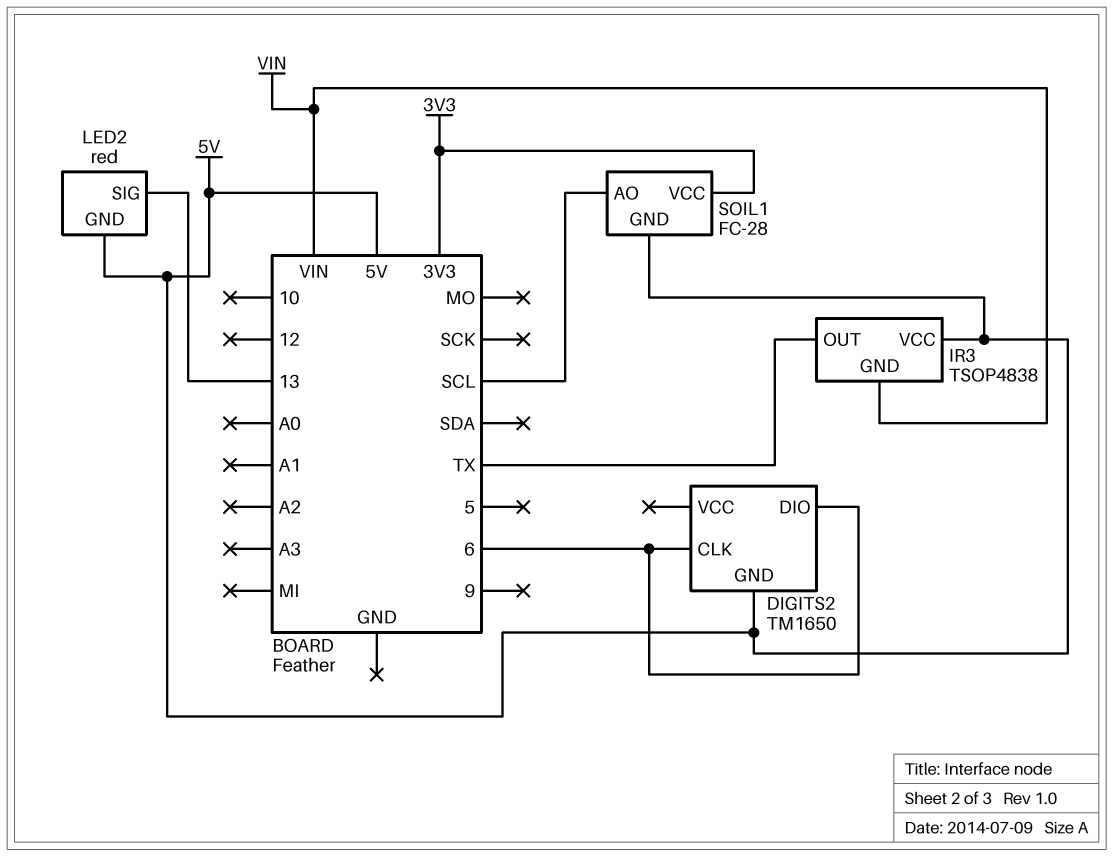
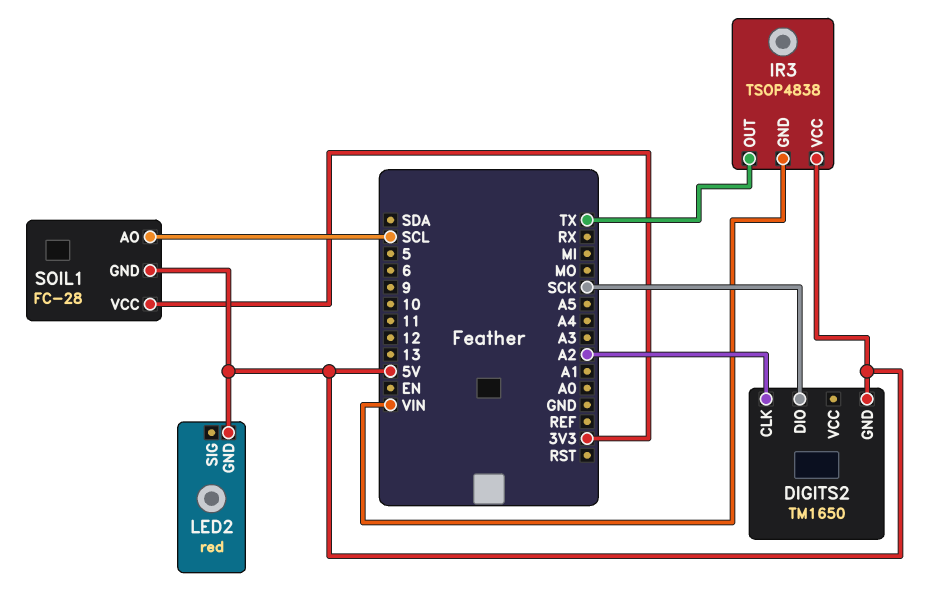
DIGITS2 pin CLK: 6 -> A2
DIGITS2 pin DIO: 6 -> SCK
LED2 pin SIG: 13 -> none

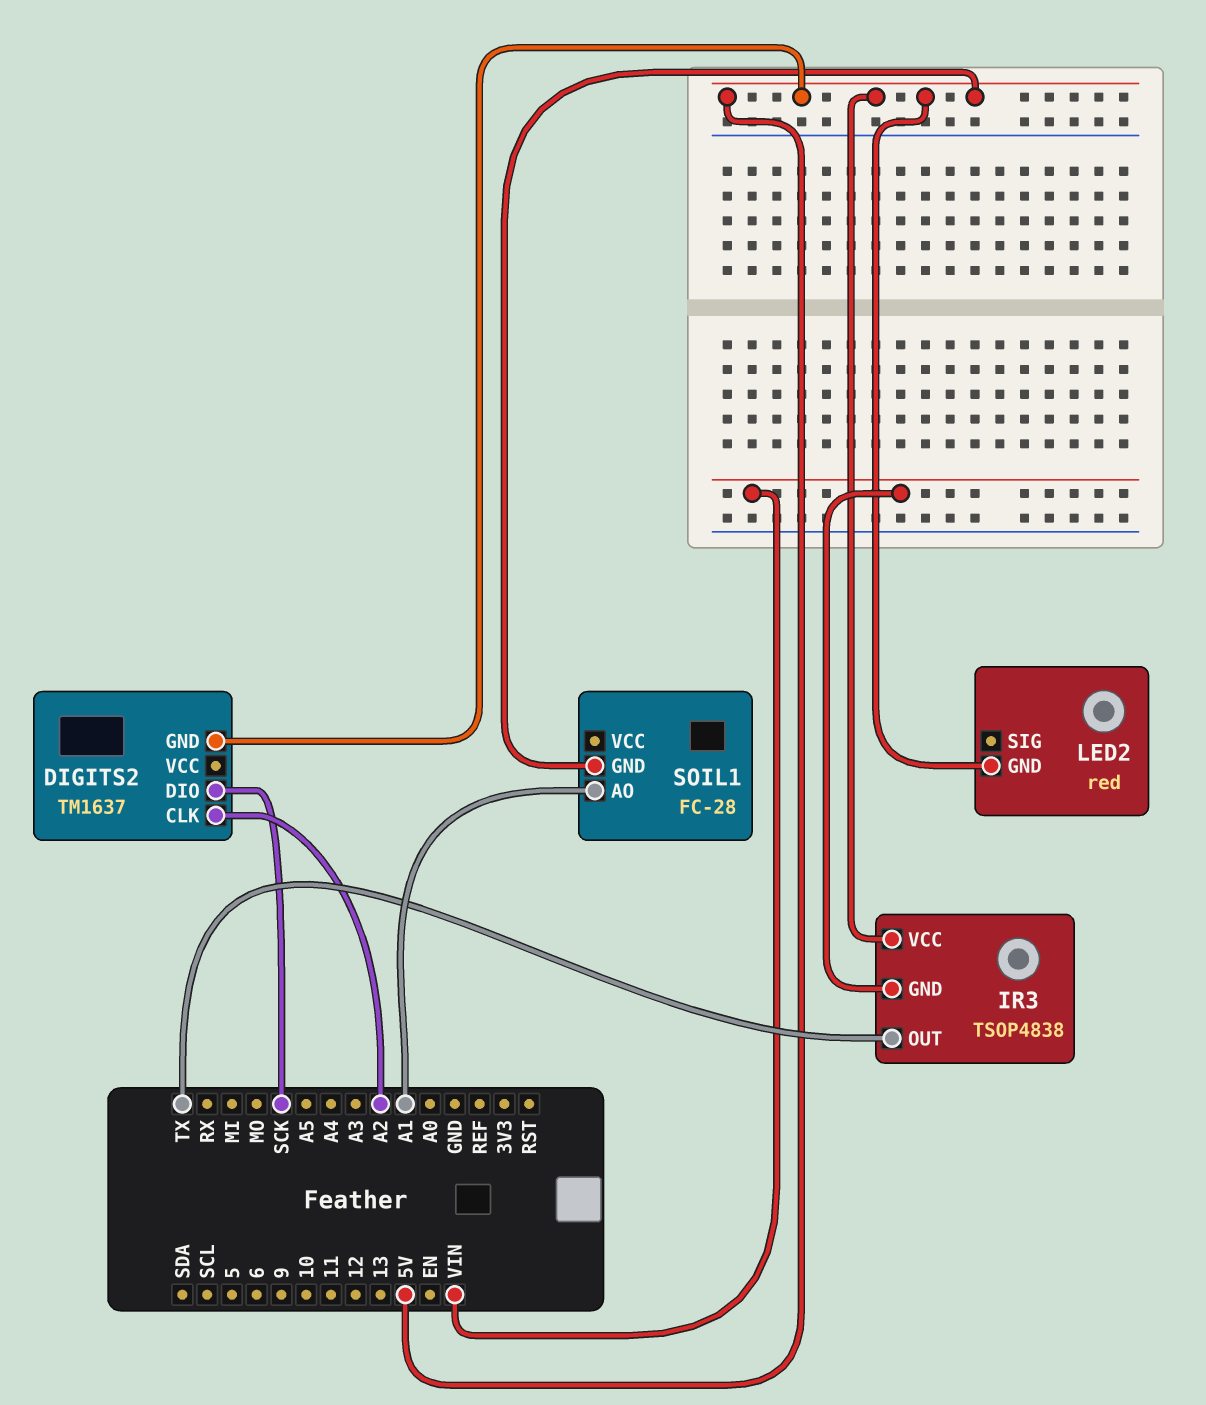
DIGITS2: TM1650 -> TM1637
SOIL1 pin AO: SCL -> A1
SOIL1 pin VCC: 3V3 -> none

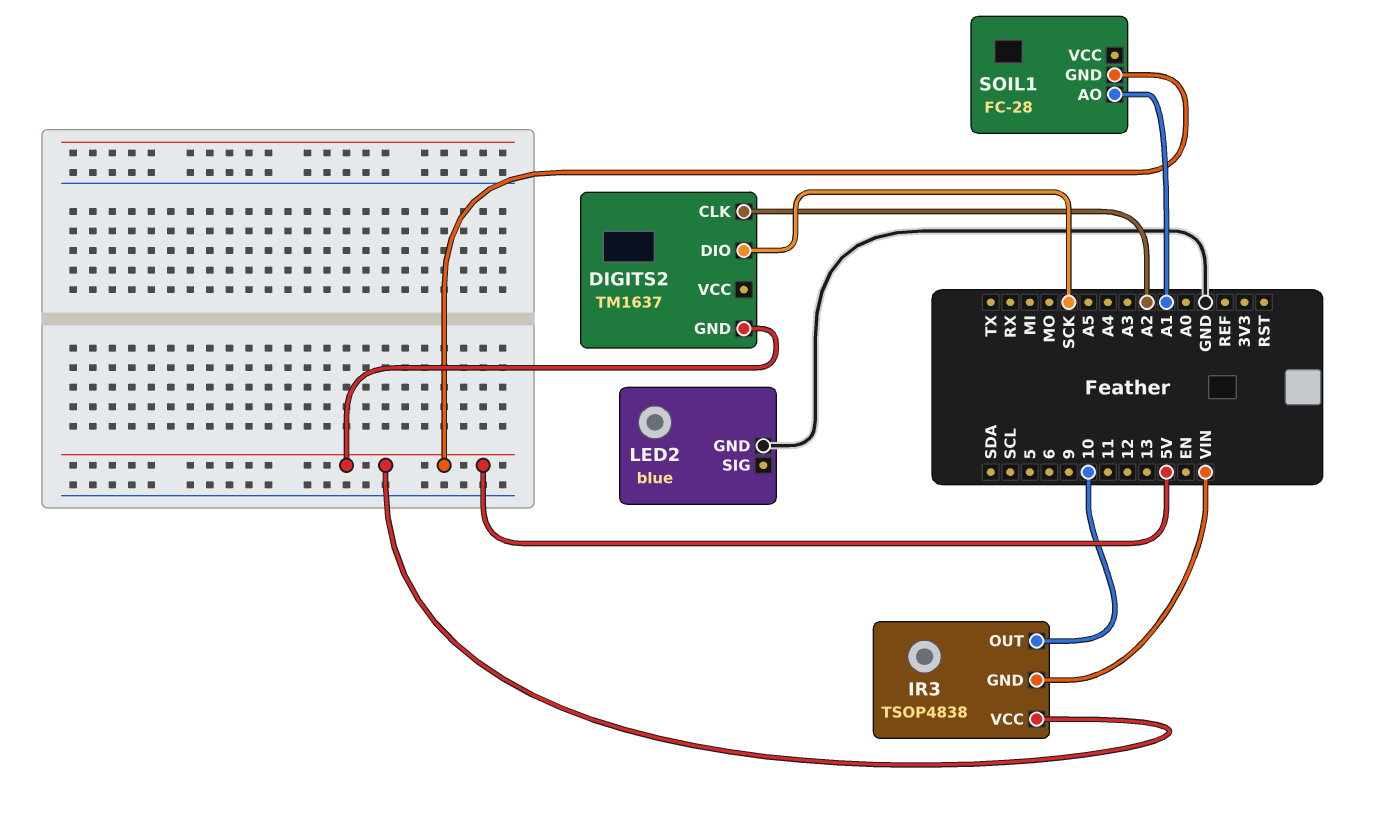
IR3 pin OUT: TX -> 10
LED2: red -> blue
LED2 pin GND: 5V -> GND

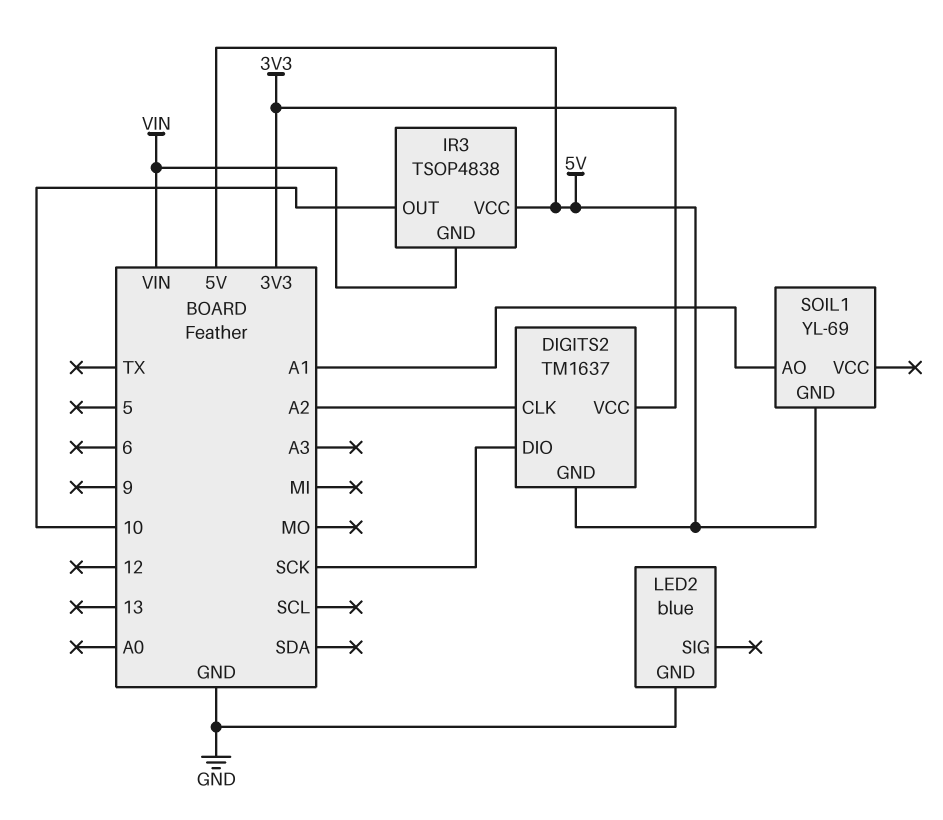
DIGITS2 pin VCC: none -> 3V3
SOIL1: FC-28 -> YL-69

